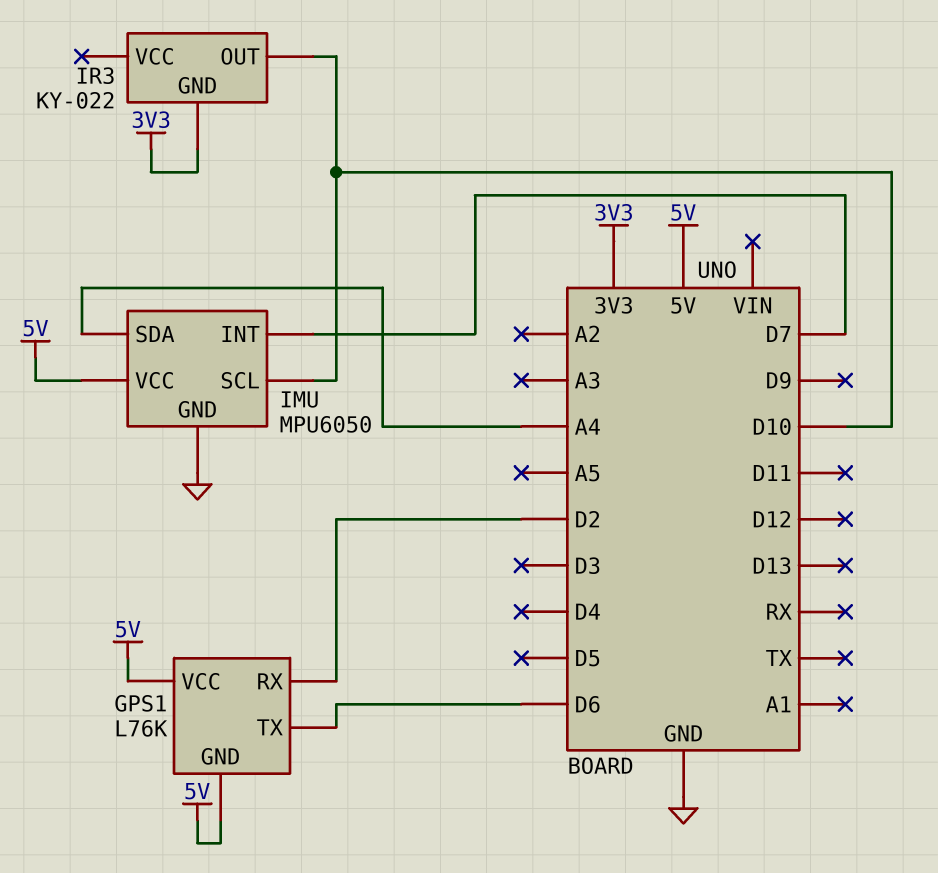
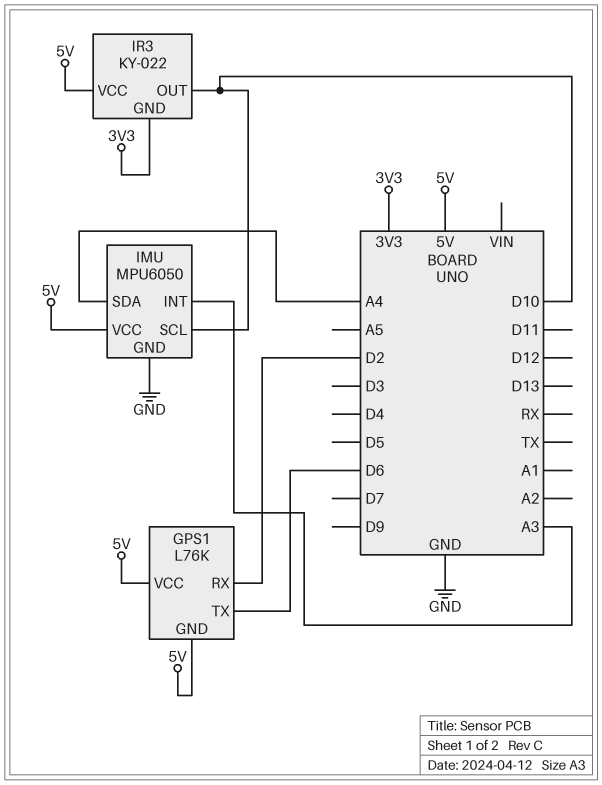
IMU pin INT: D7 -> A3
IR3 pin VCC: none -> 5V

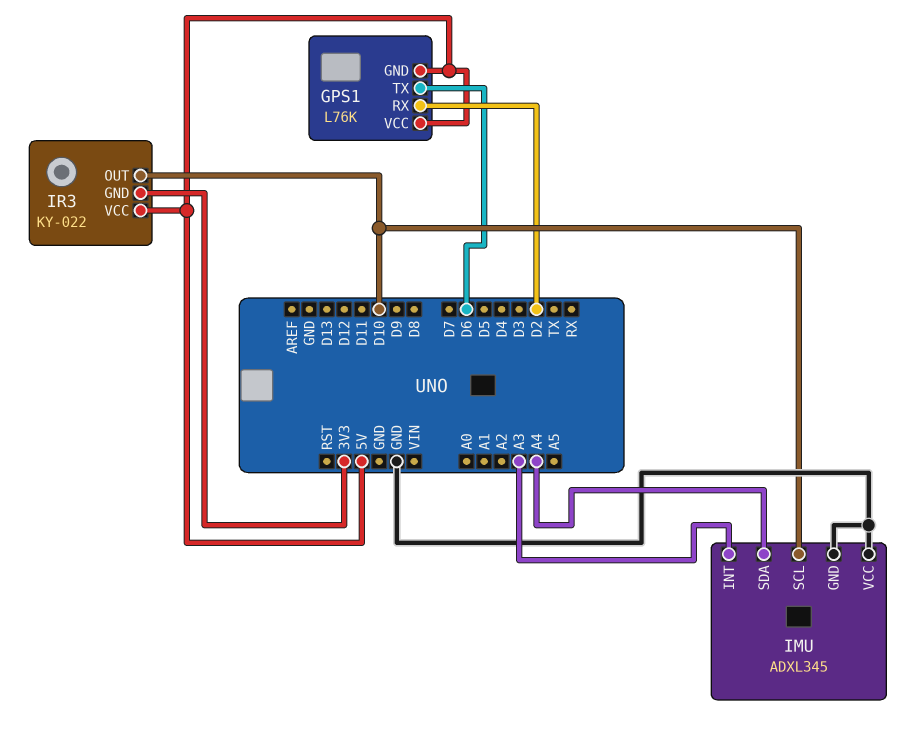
IMU: MPU6050 -> ADXL345
IMU pin VCC: 5V -> GND

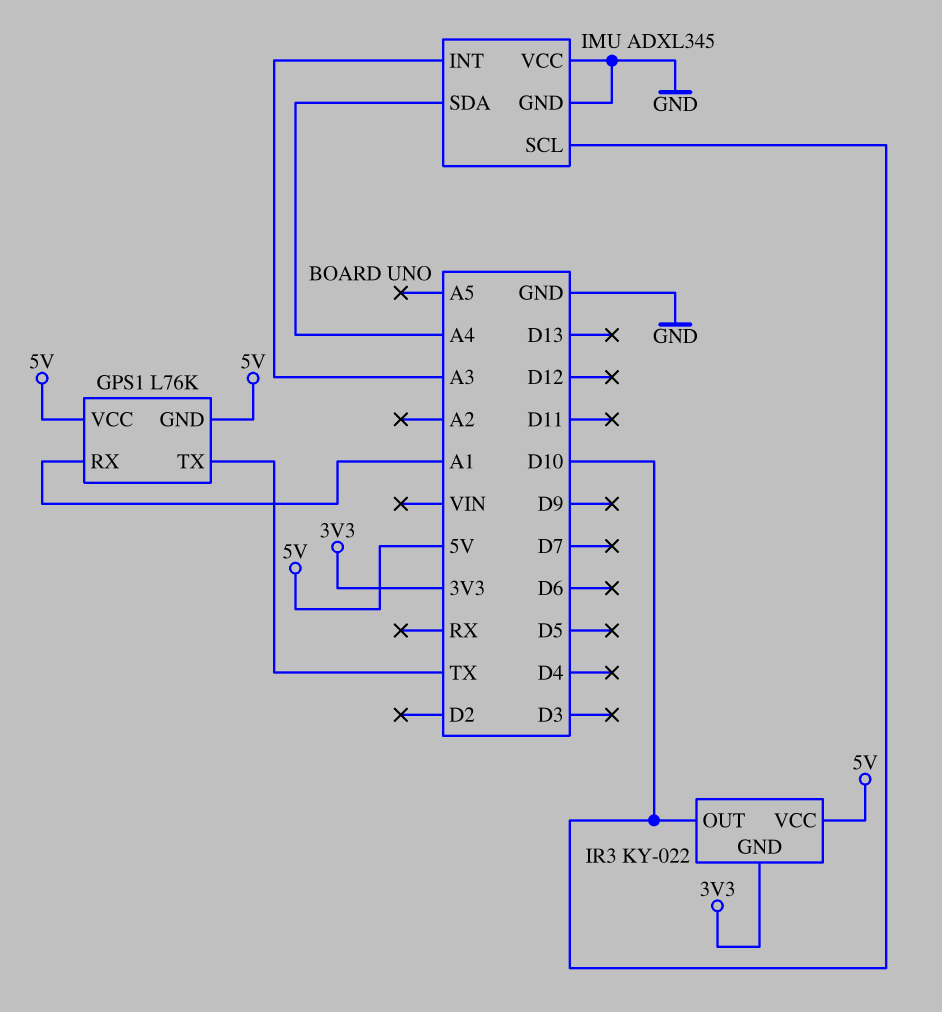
GPS1 pin RX: D2 -> A1
GPS1 pin TX: D6 -> TX

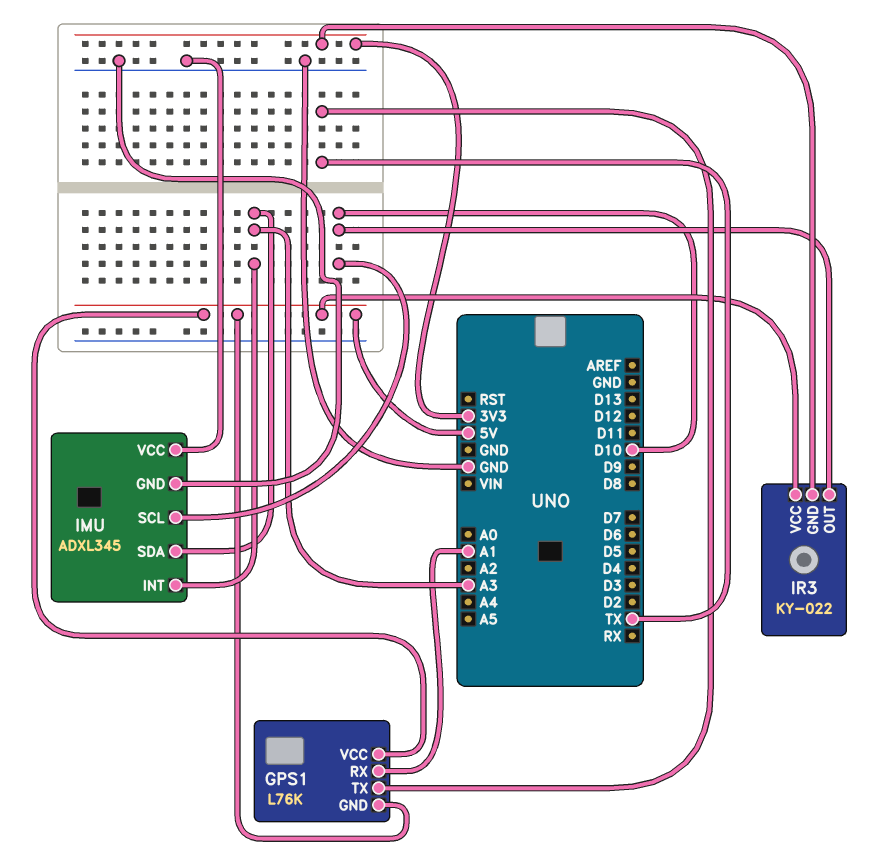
IMU pin SDA: A4 -> A3

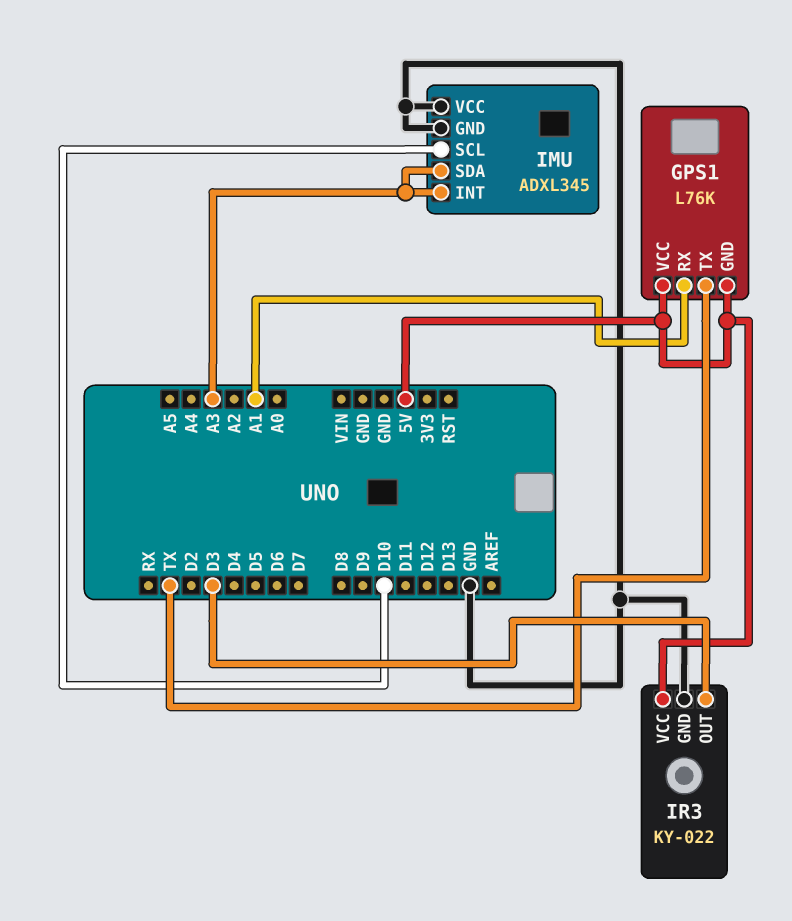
IR3 pin GND: 3V3 -> GND
IR3 pin OUT: D10 -> D3

